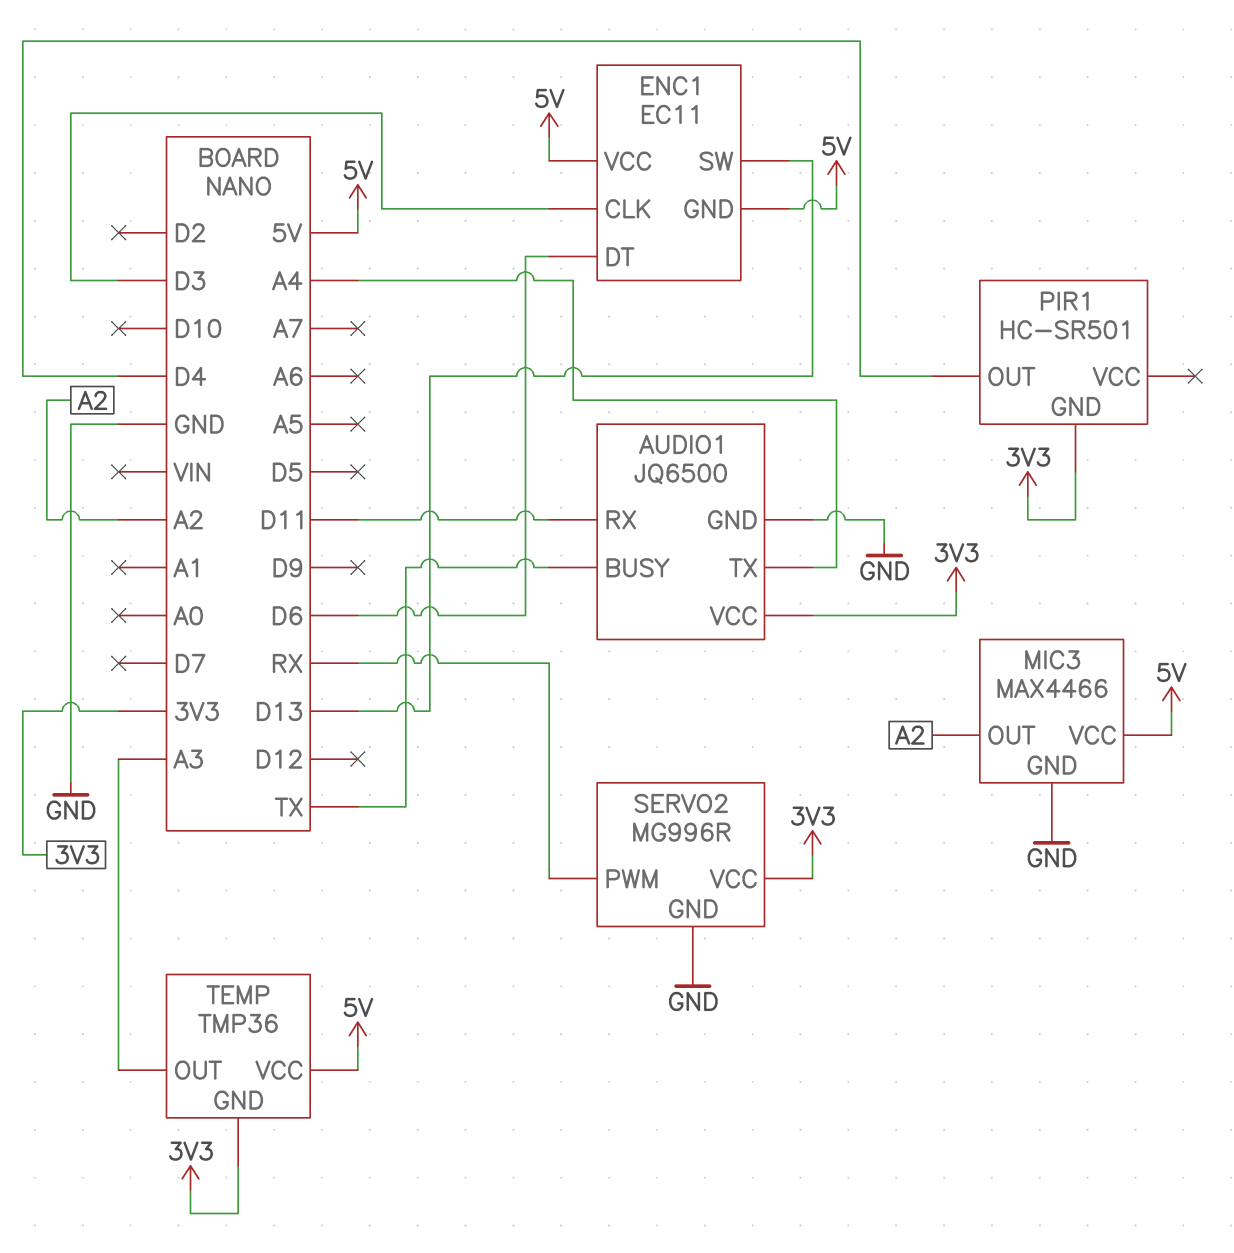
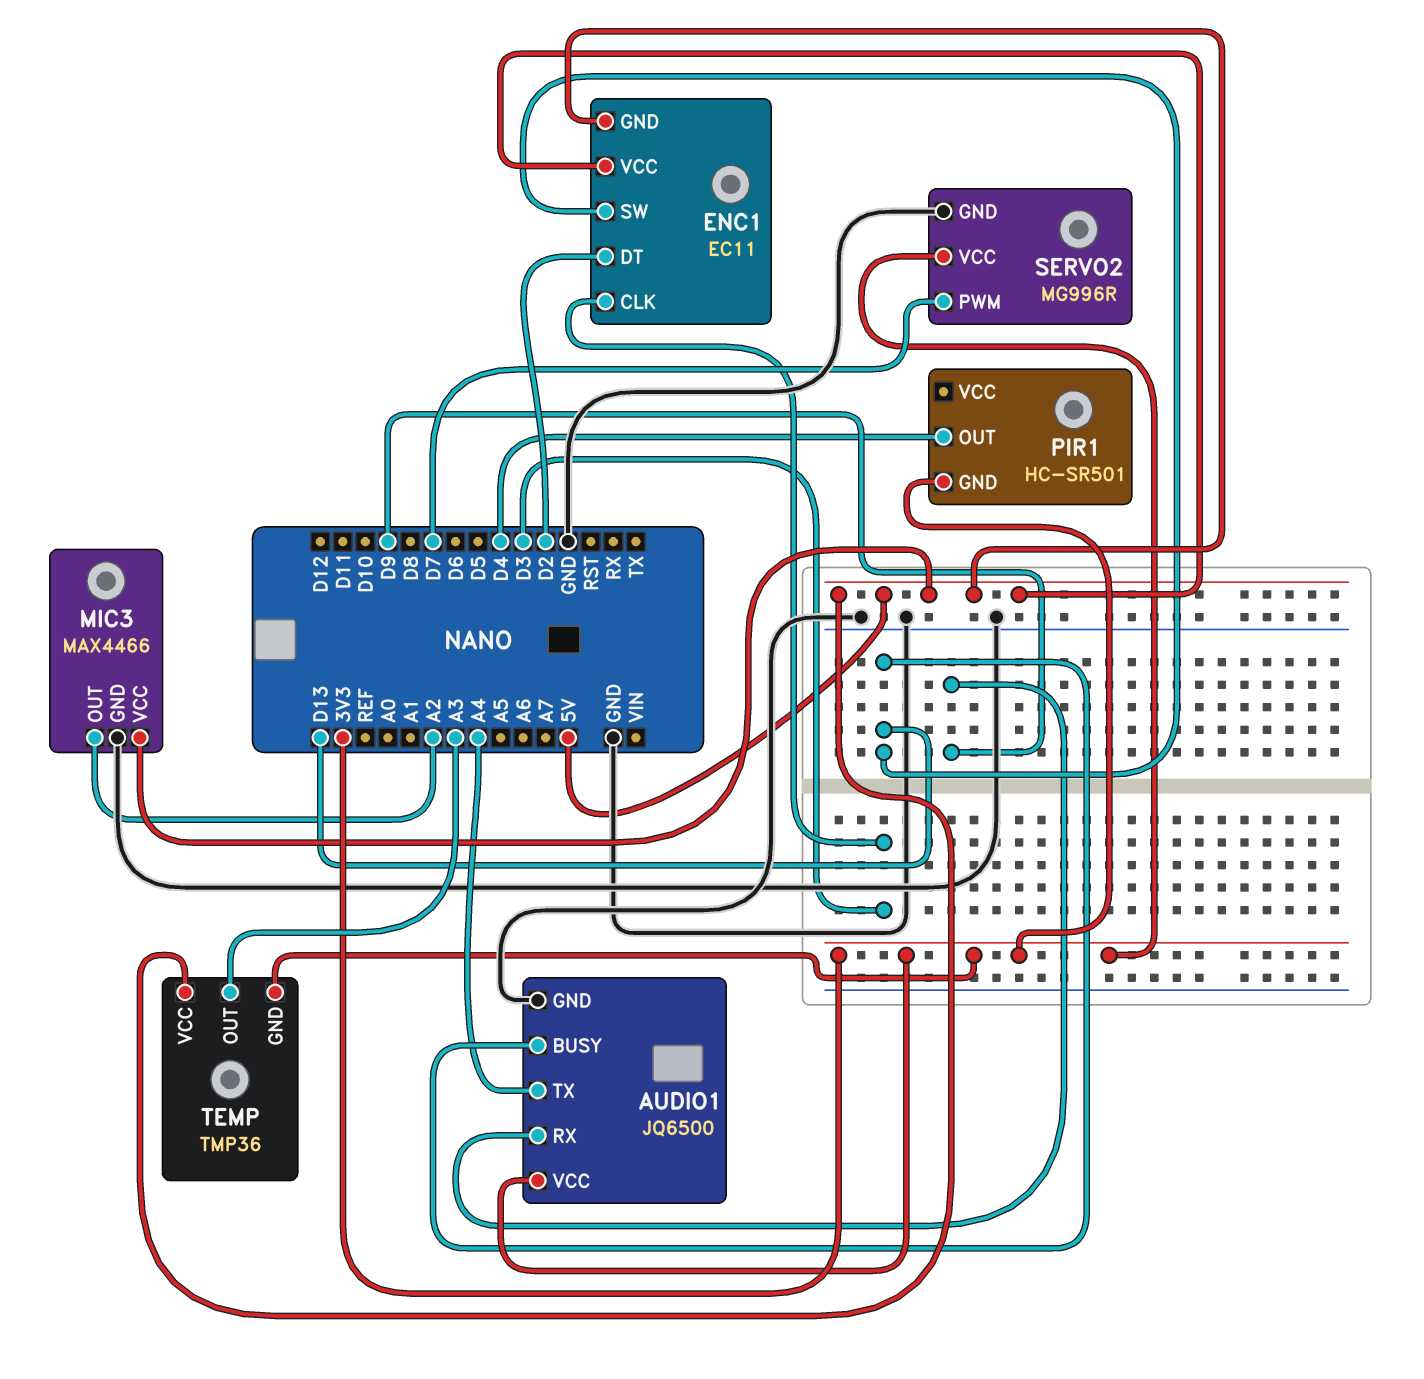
AUDIO1 pin BUSY: TX -> D13
AUDIO1 pin RX: D11 -> D9
ENC1 pin DT: D6 -> D2
SERVO2 pin PWM: RX -> D7

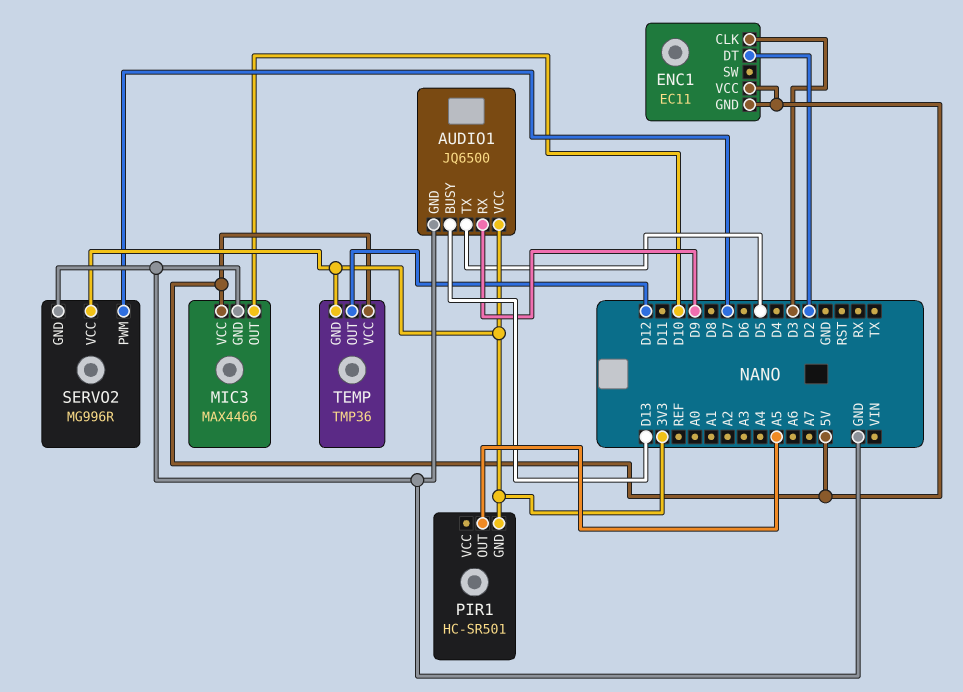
AUDIO1 pin TX: A4 -> D5
ENC1 pin SW: D13 -> none
MIC3 pin OUT: A2 -> D10
PIR1 pin OUT: D4 -> A5
TEMP pin OUT: A3 -> D12

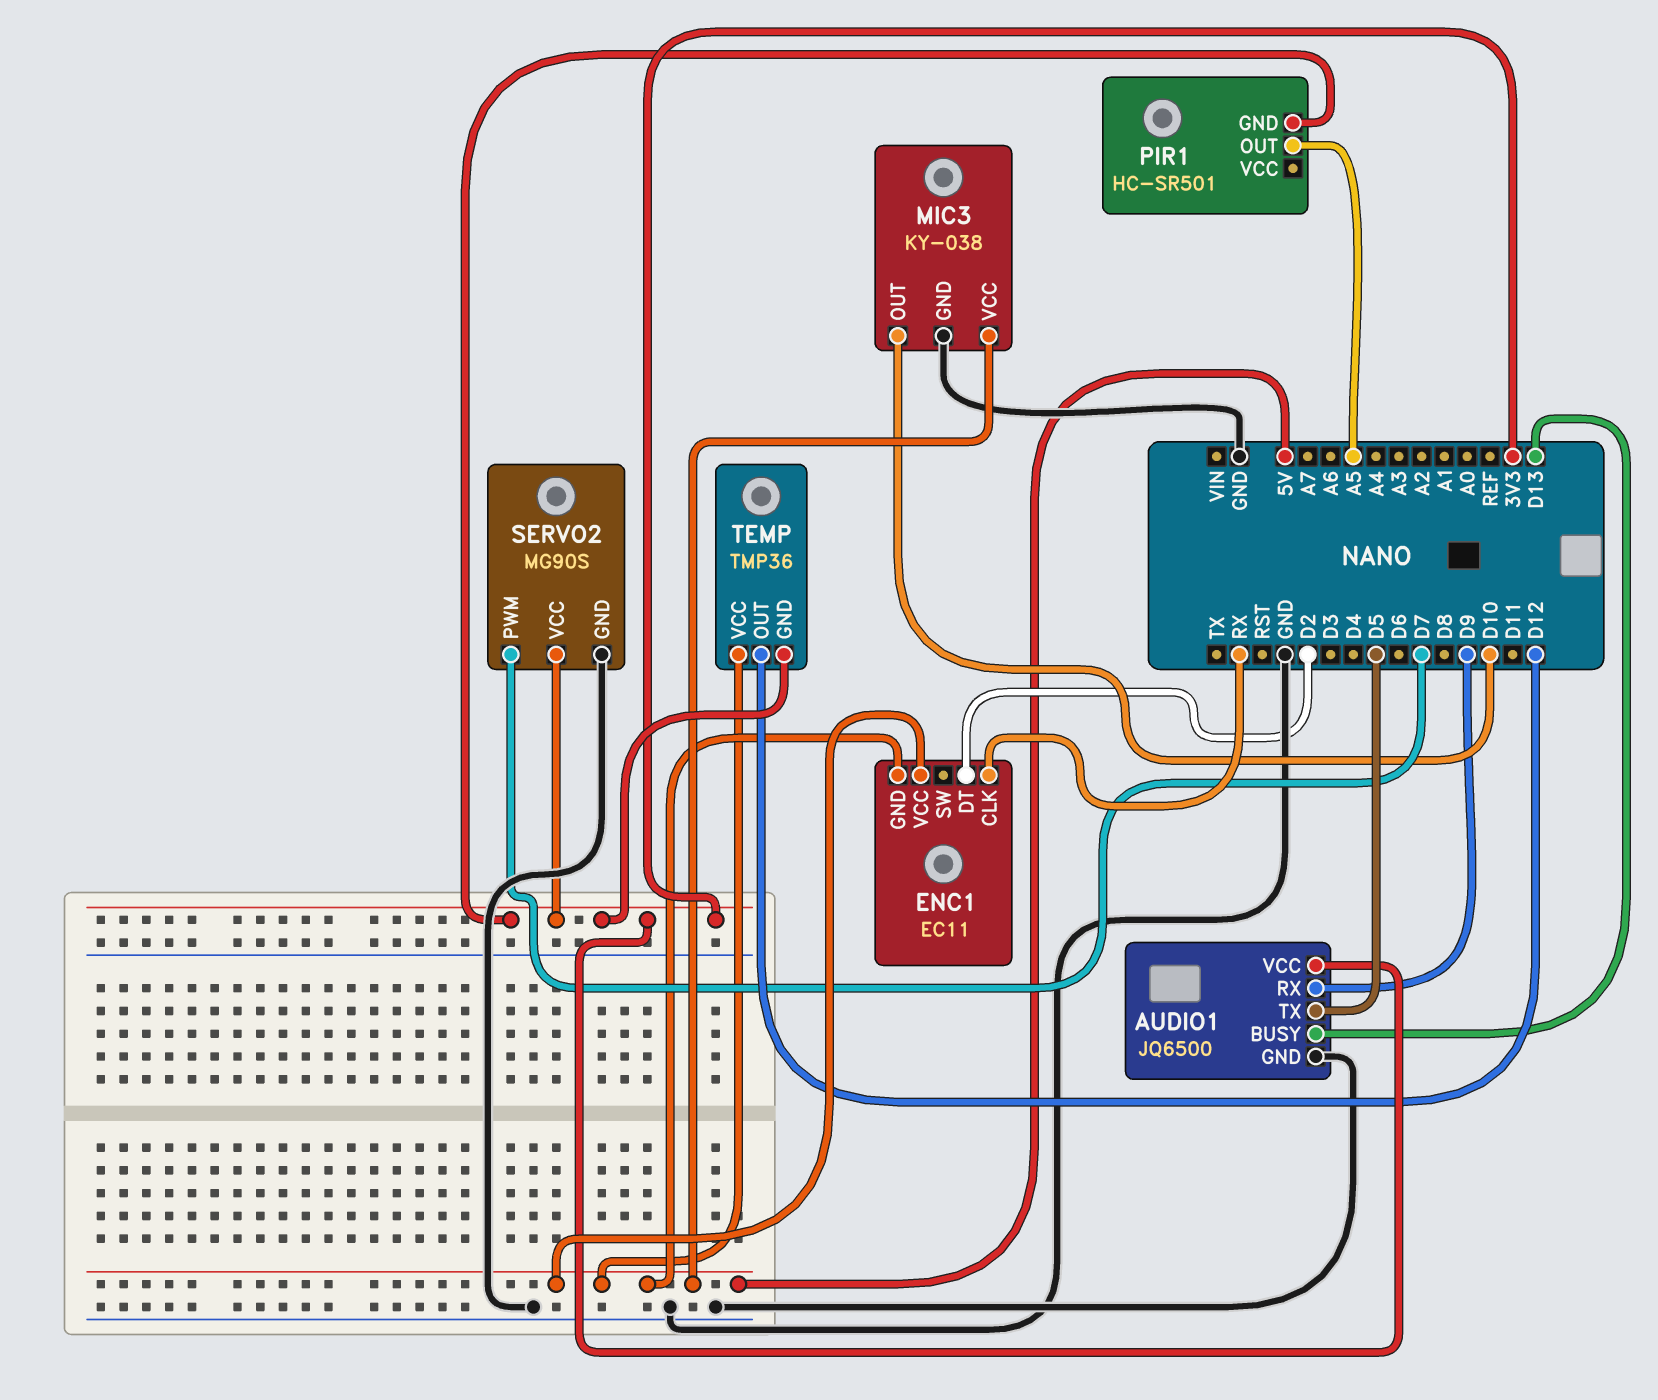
ENC1 pin CLK: D3 -> RX
MIC3: MAX4466 -> KY-038
SERVO2: MG996R -> MG90S

